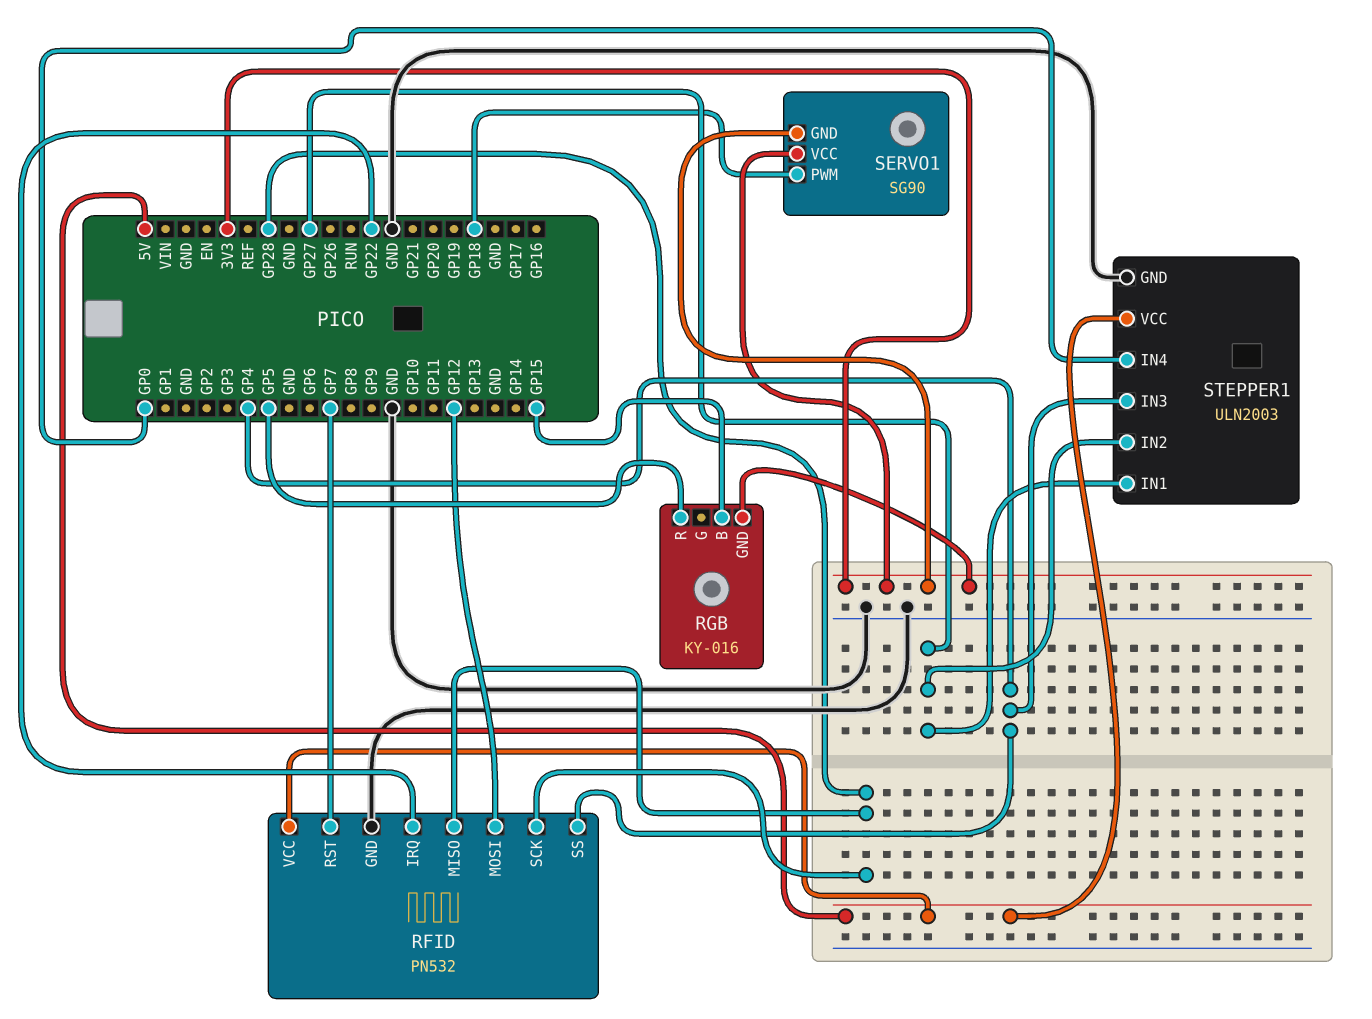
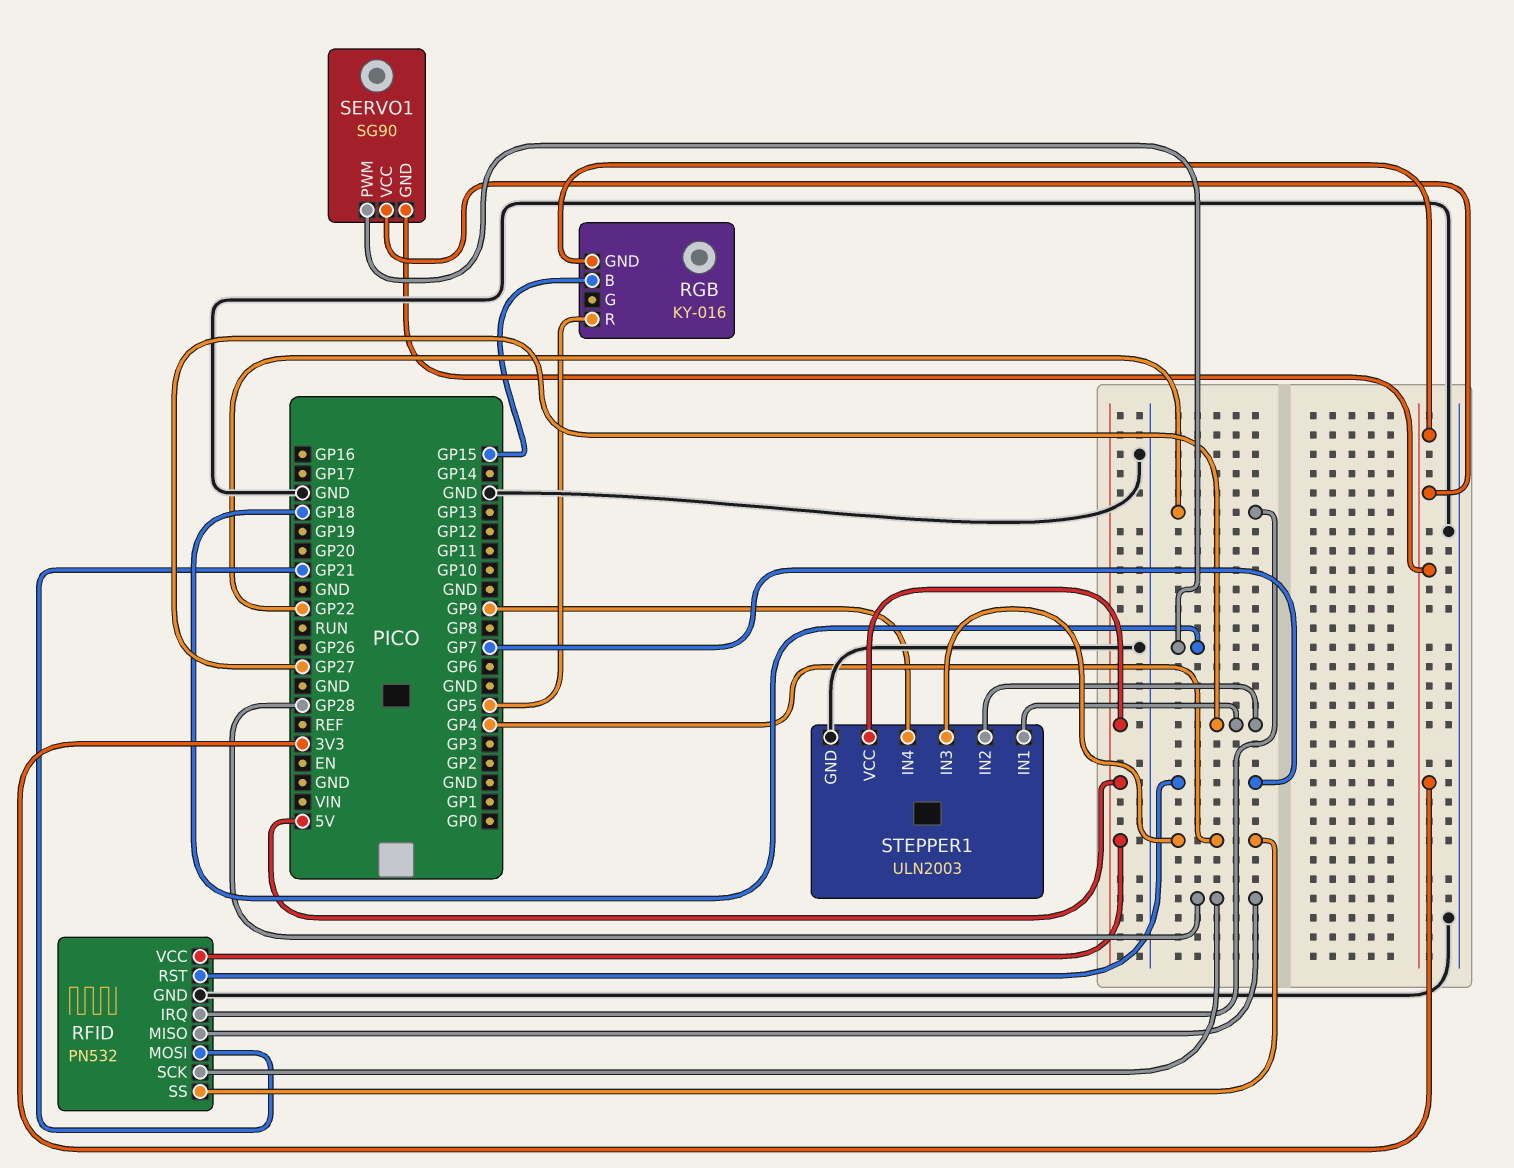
RFID pin MOSI: GP12 -> GP21
STEPPER1 pin IN4: GP0 -> GP9

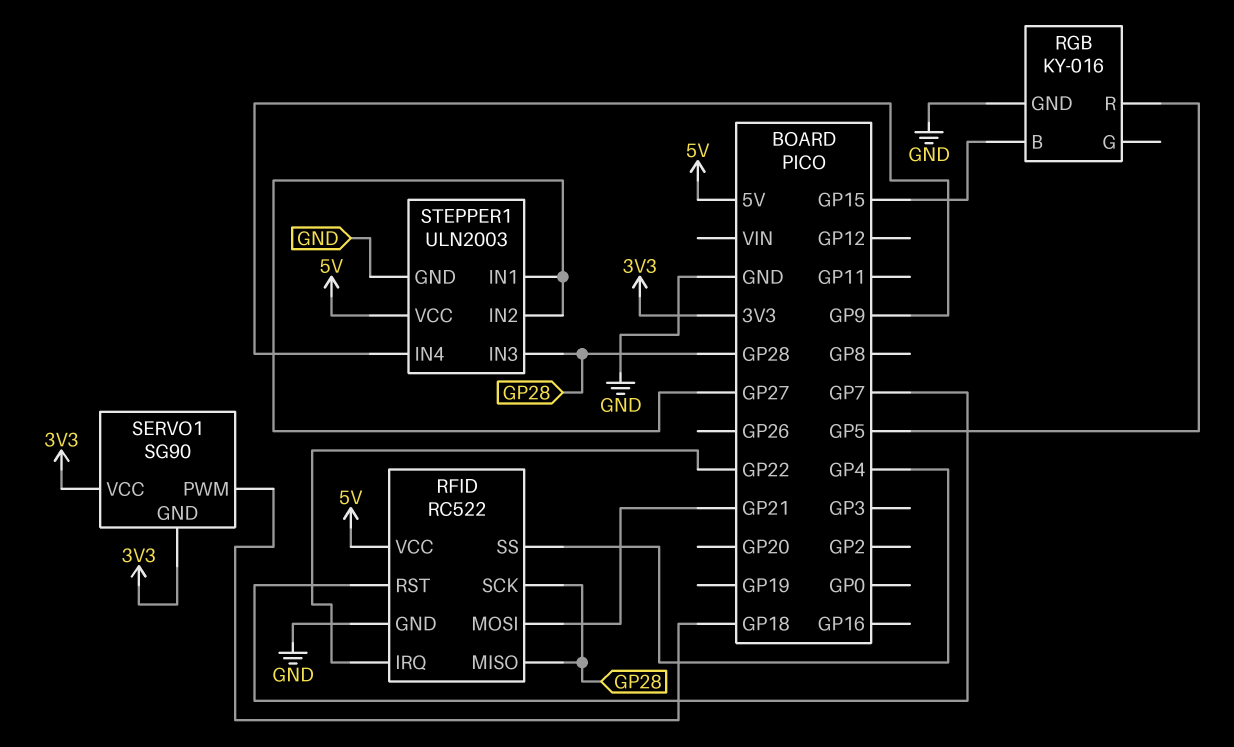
RFID: PN532 -> RC522
RGB pin GND: 3V3 -> GND
STEPPER1 pin IN3: GP4 -> GP28

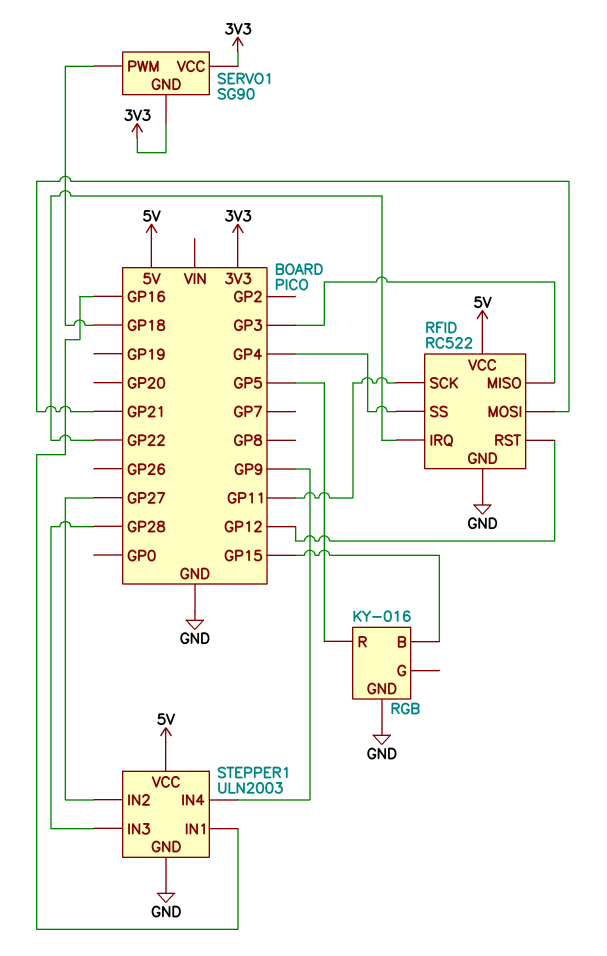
RFID pin MISO: GP28 -> GP3
RFID pin RST: GP7 -> GP12
RFID pin SCK: GP28 -> GP11
STEPPER1 pin IN1: GP27 -> GP16

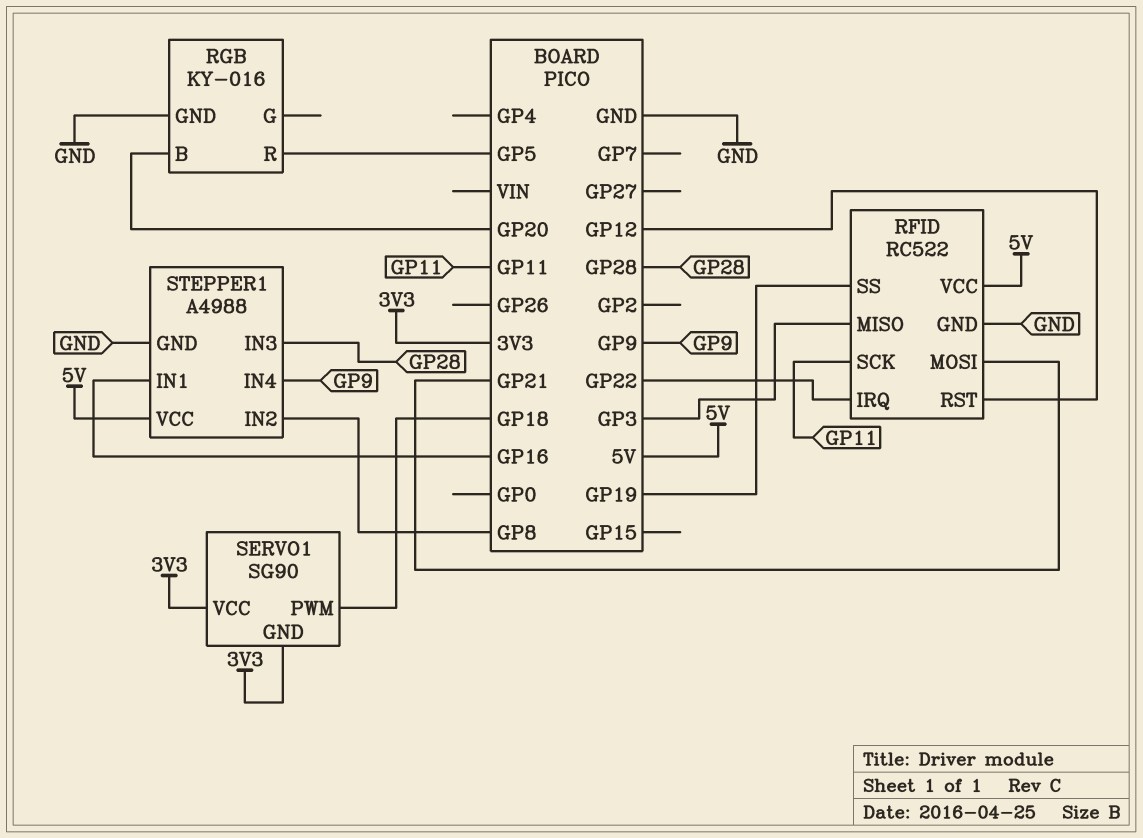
RFID pin SS: GP4 -> GP19
RGB pin B: GP15 -> GP20
STEPPER1: ULN2003 -> A4988
STEPPER1 pin IN2: GP27 -> GP8

